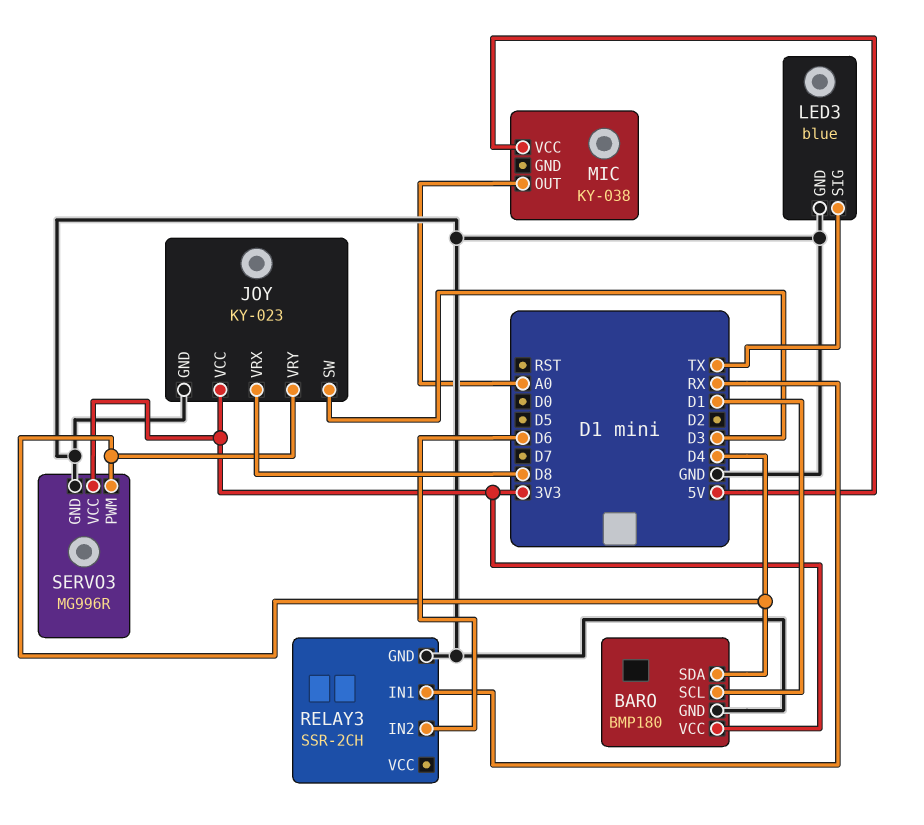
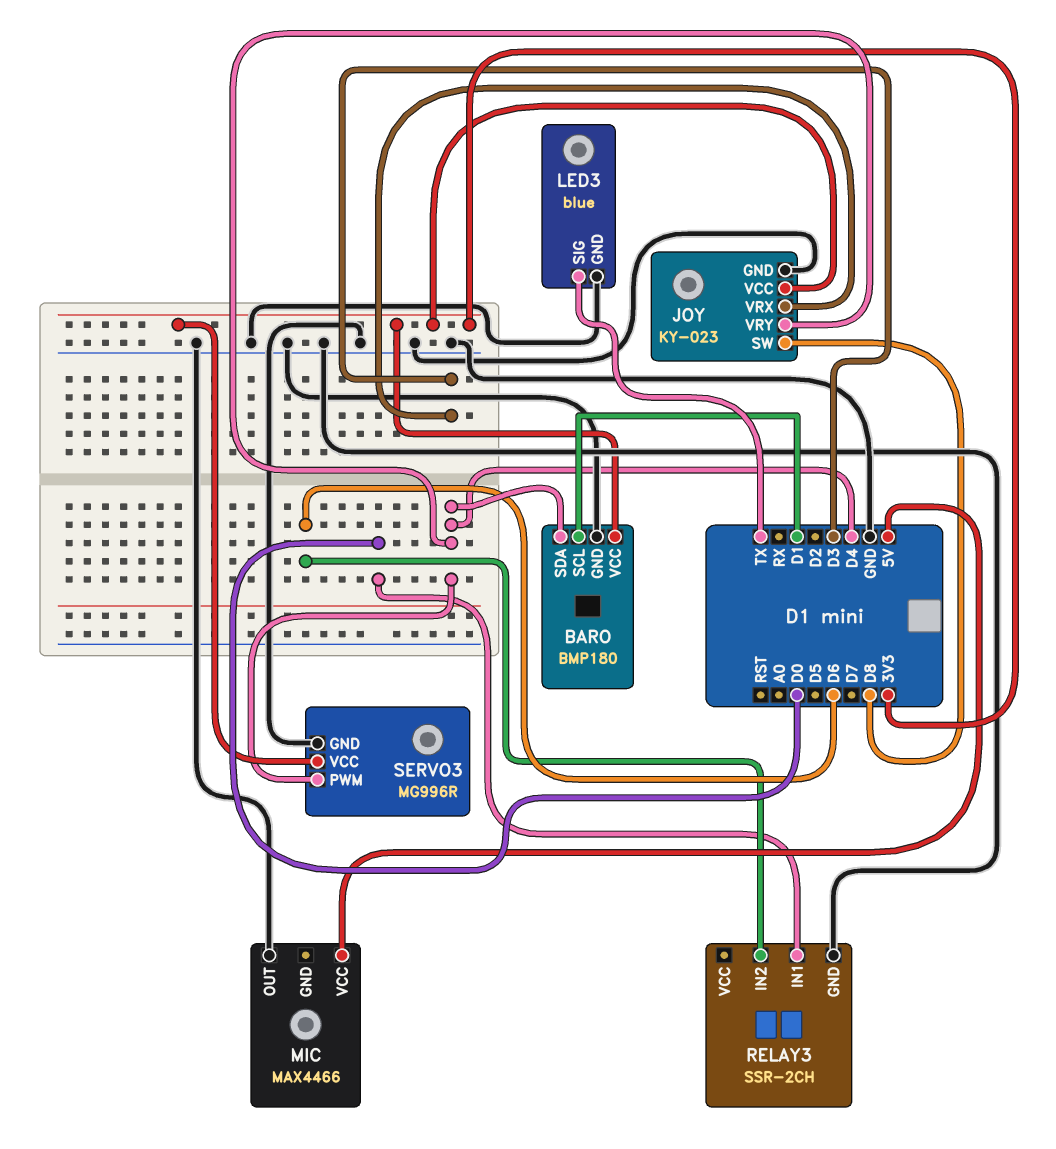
JOY pin SW: D3 -> D8
JOY pin VRX: D8 -> D3
MIC: KY-038 -> MAX4466
MIC pin OUT: A0 -> GND
RELAY3 pin IN1: RX -> D0

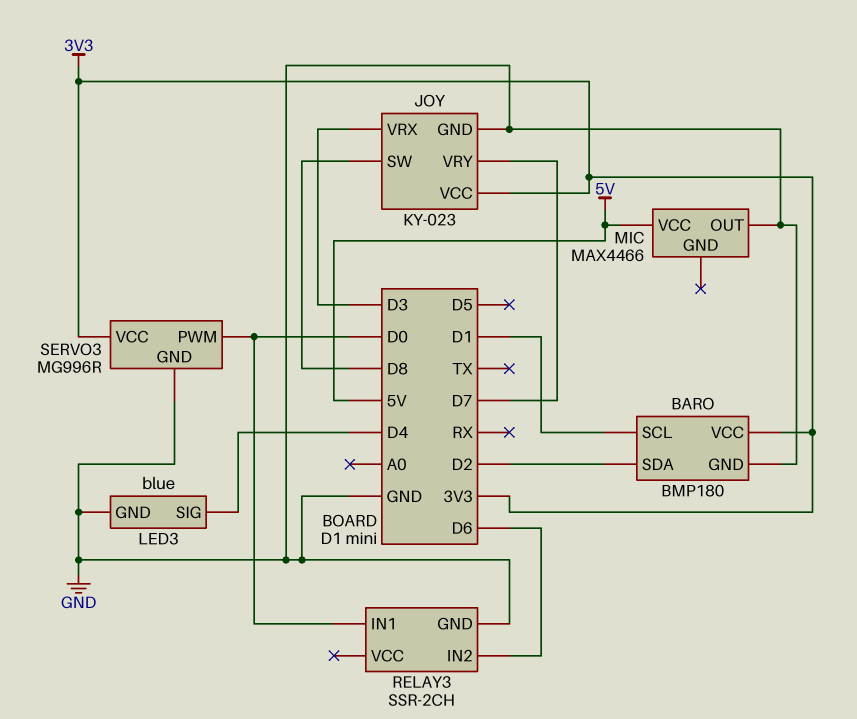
BARO pin SDA: D4 -> D2
JOY pin VRY: D4 -> D7
LED3 pin SIG: TX -> D4
SERVO3 pin PWM: D4 -> D0

